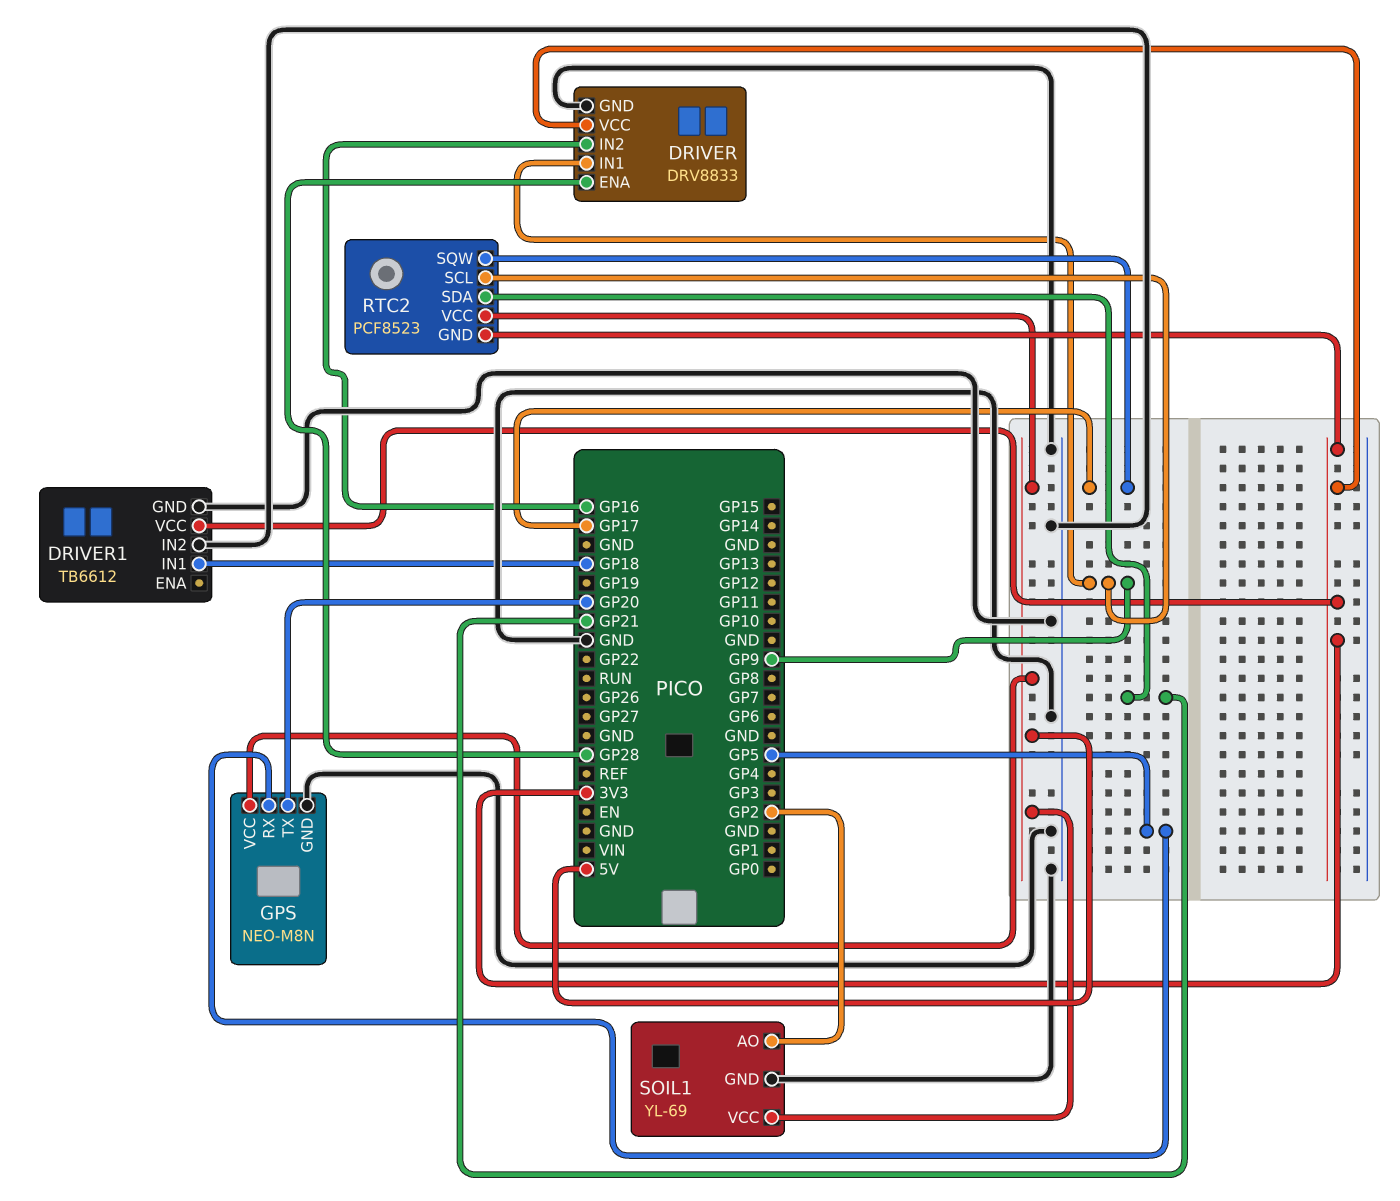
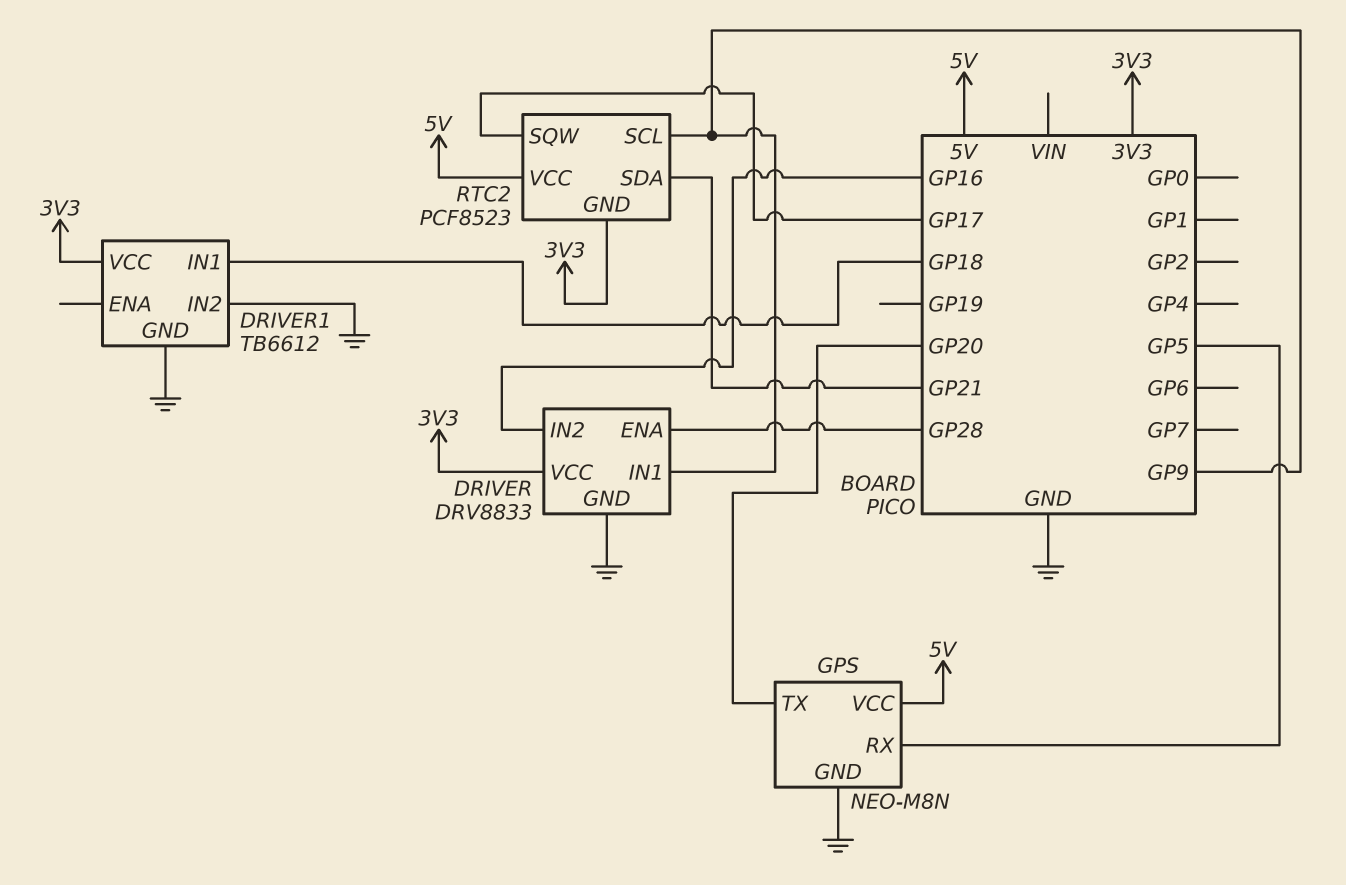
SOIL1: YL-69 -> none
SOIL1 pin AO: GP2 -> none
SOIL1 pin GND: GND -> none
SOIL1 pin VCC: 5V -> none

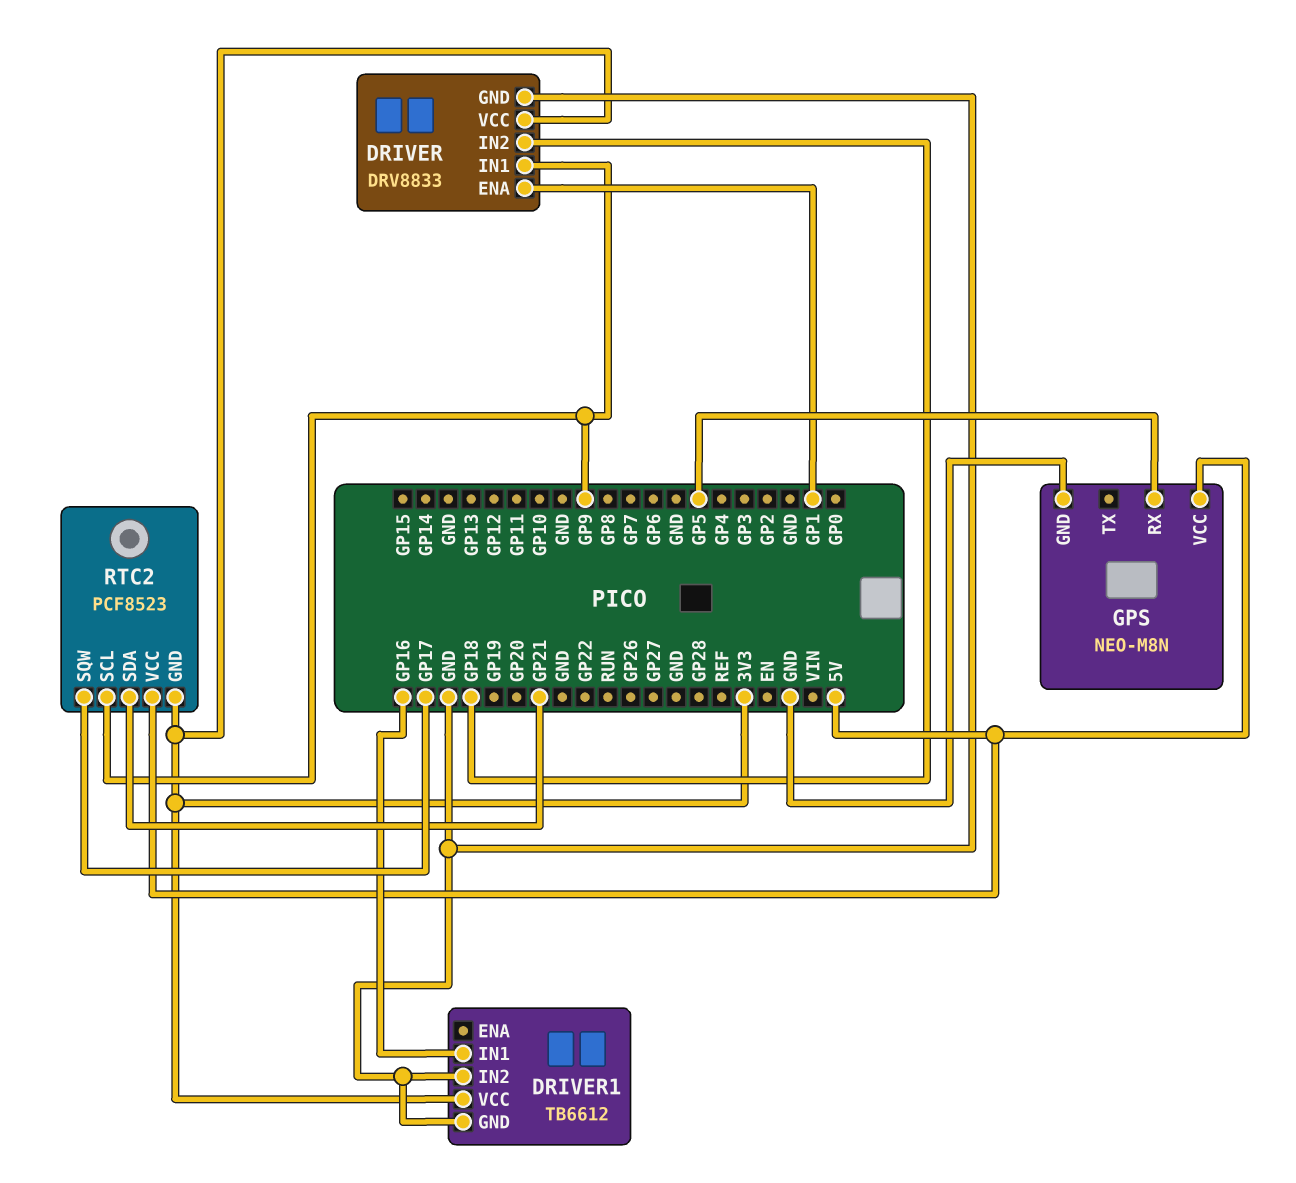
DRIVER pin ENA: GP28 -> GP1
DRIVER pin IN2: GP16 -> GP18
DRIVER1 pin IN1: GP18 -> GP16
GPS pin TX: GP20 -> none

